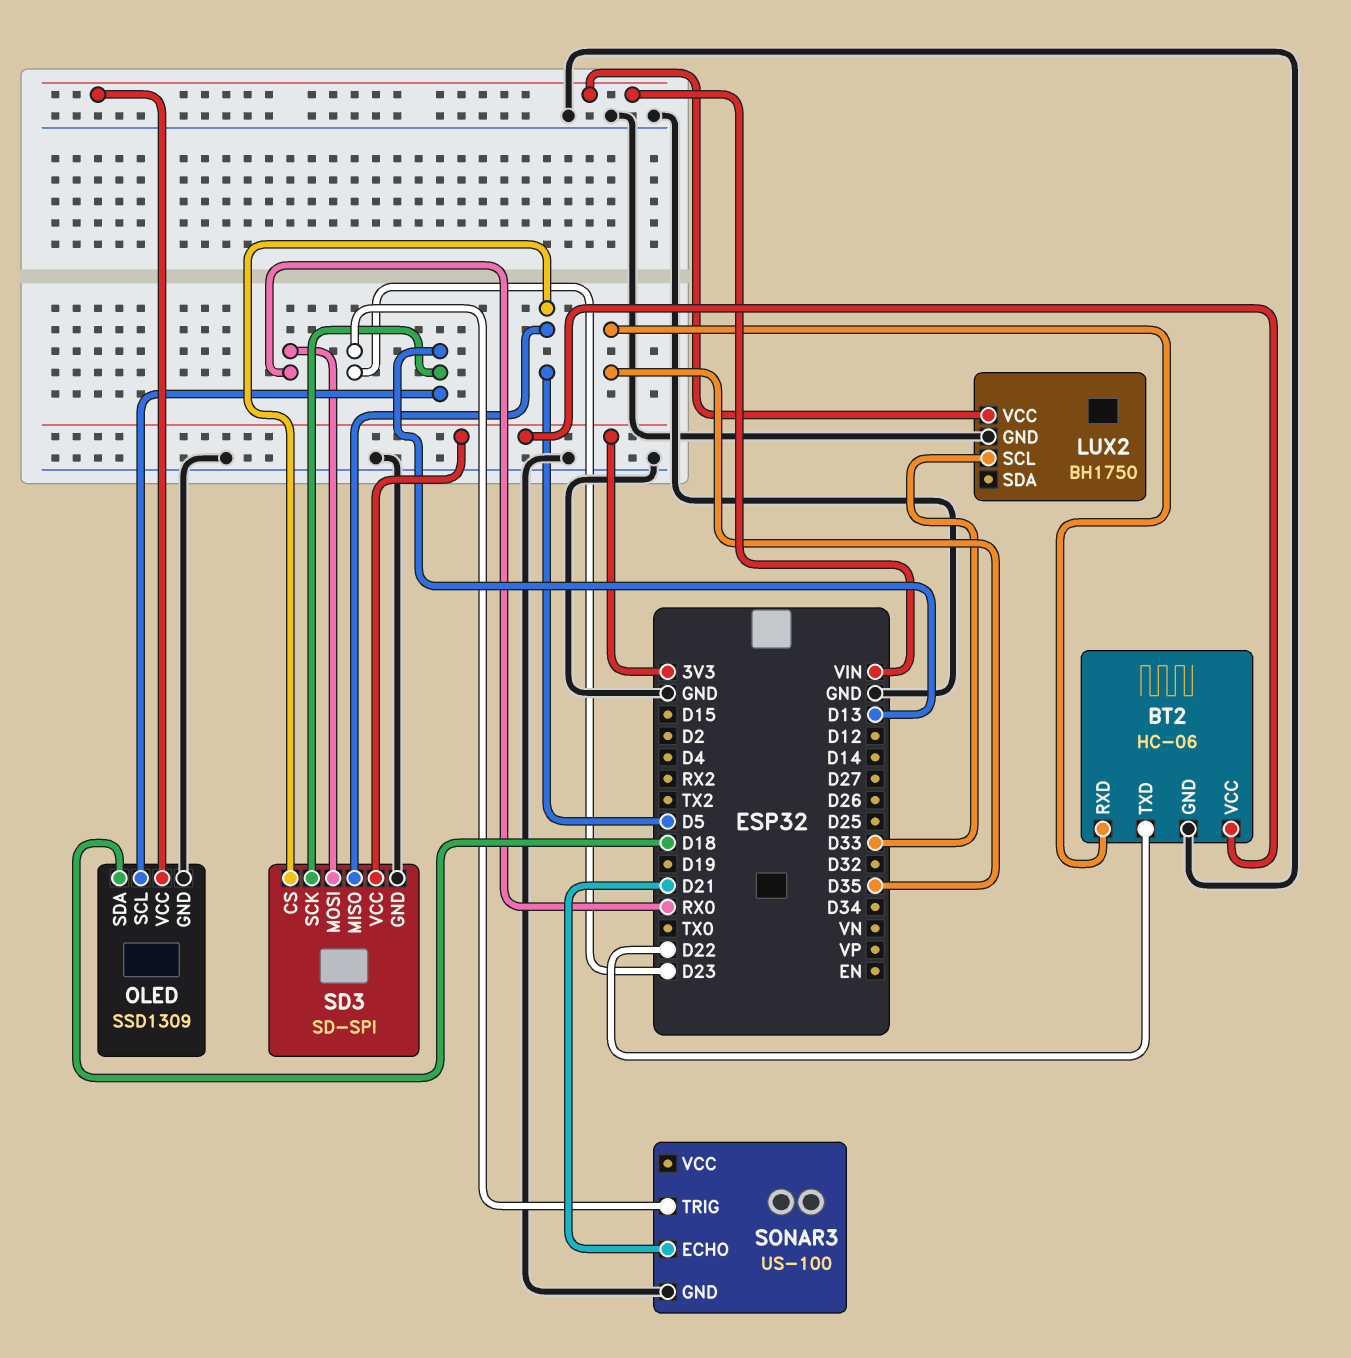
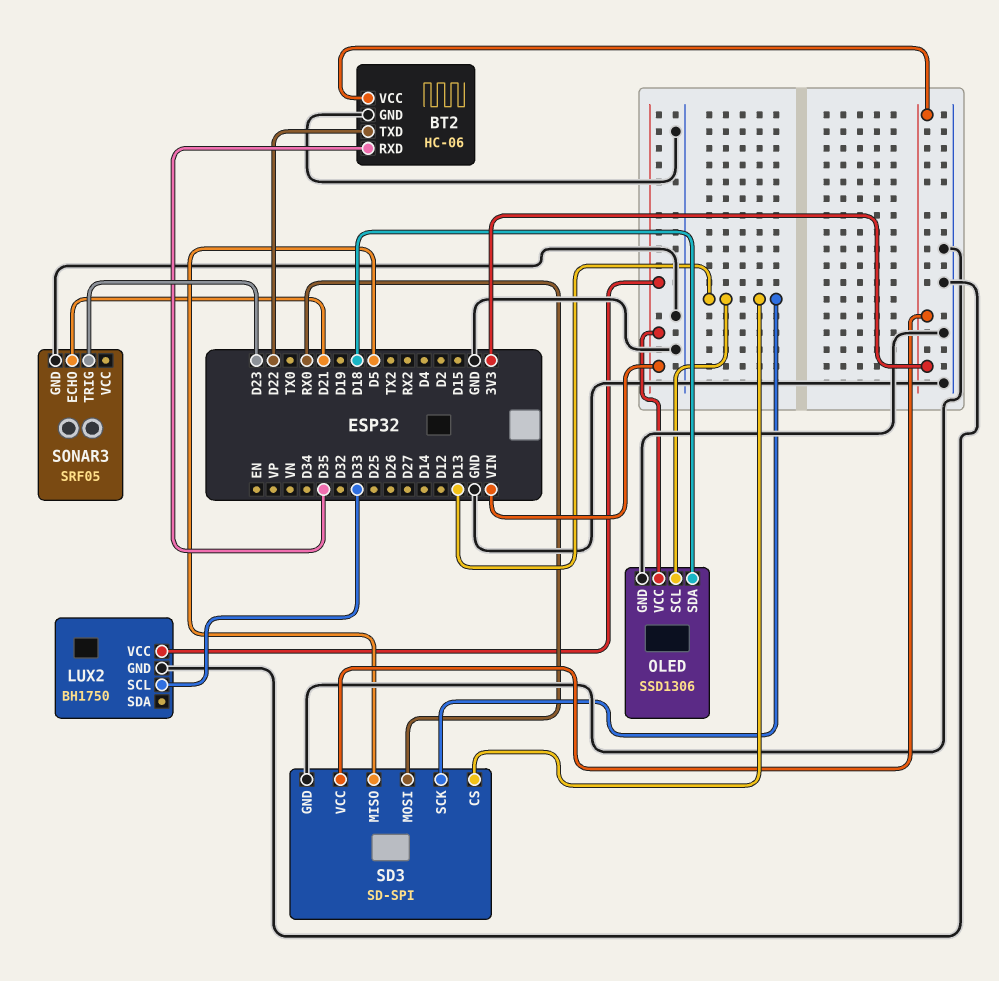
OLED: SSD1309 -> SSD1306
SD3 pin CS: D5 -> D13
SONAR3: US-100 -> SRF05

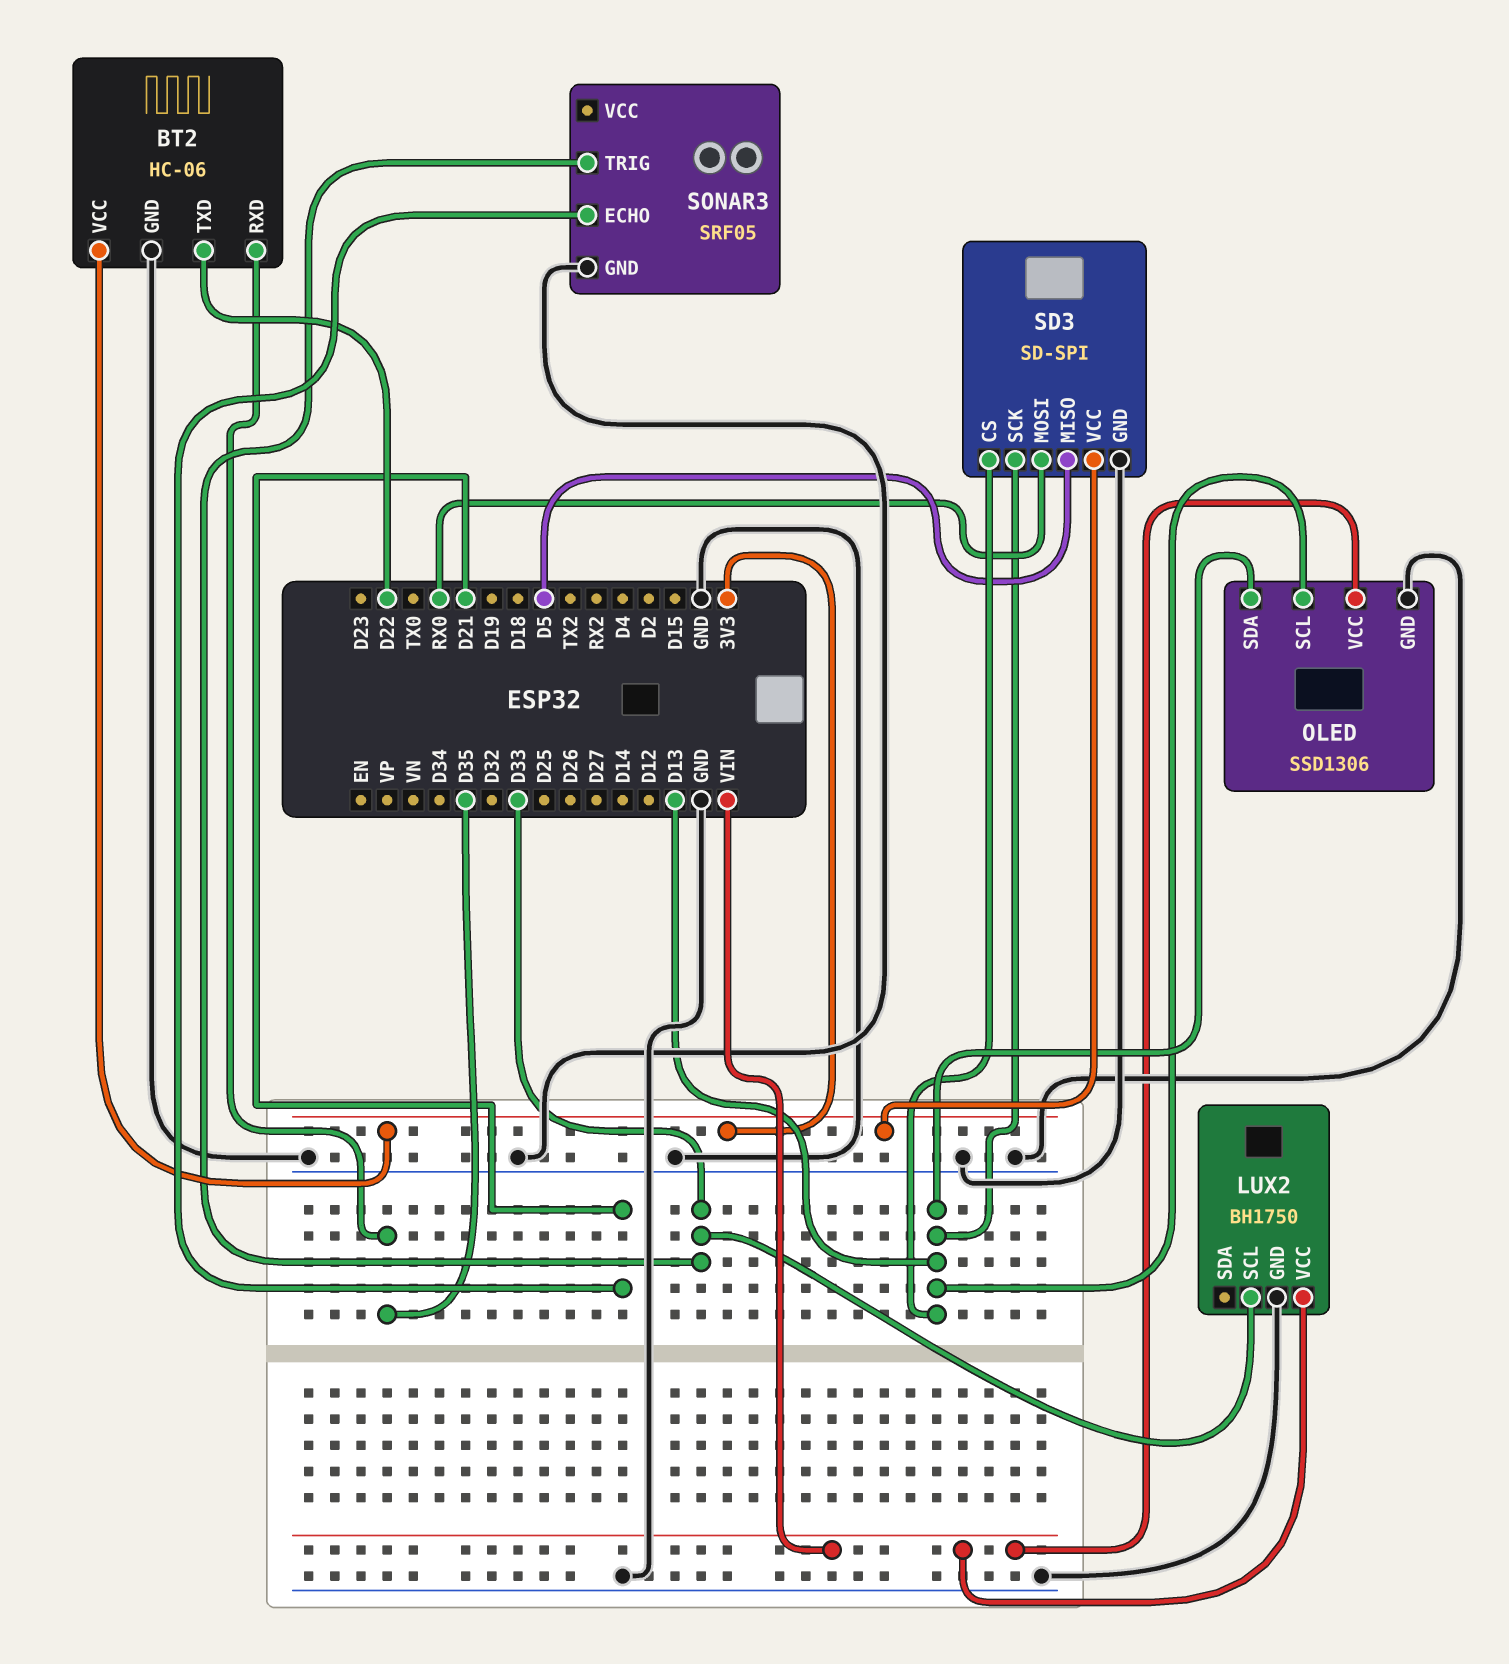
OLED pin SDA: D18 -> D13
SONAR3 pin TRIG: D23 -> D33

